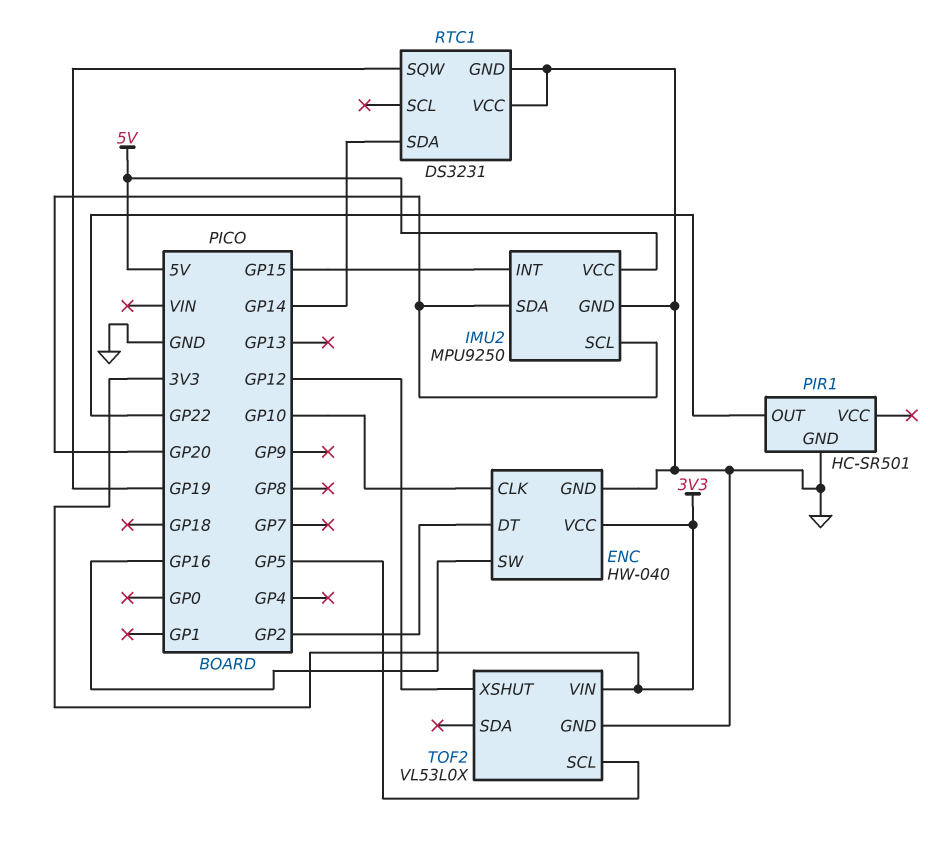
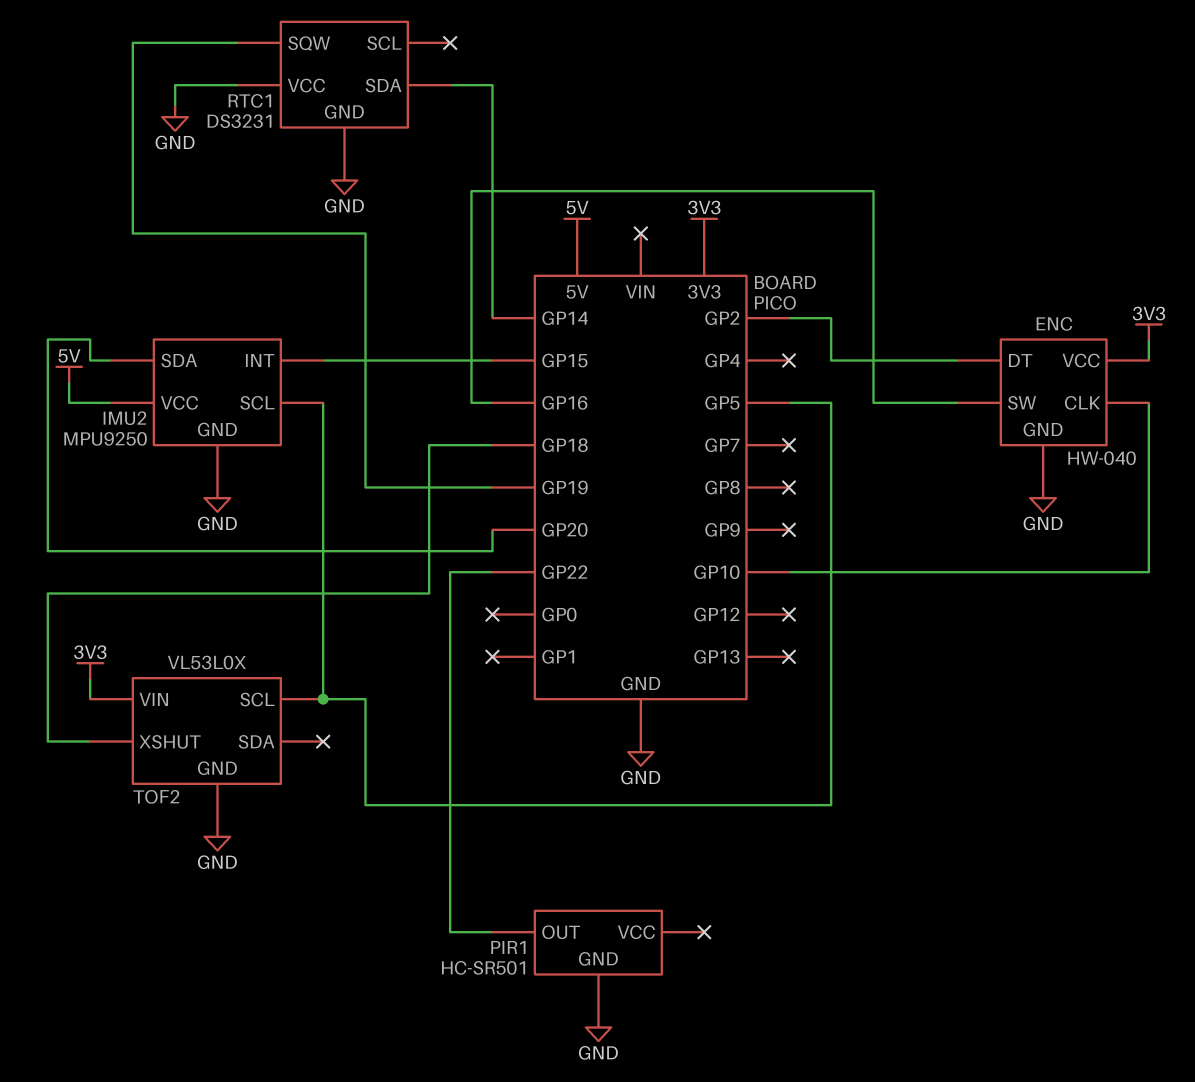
IMU2 pin SCL: GP20 -> GP5
TOF2 pin XSHUT: GP12 -> GP18

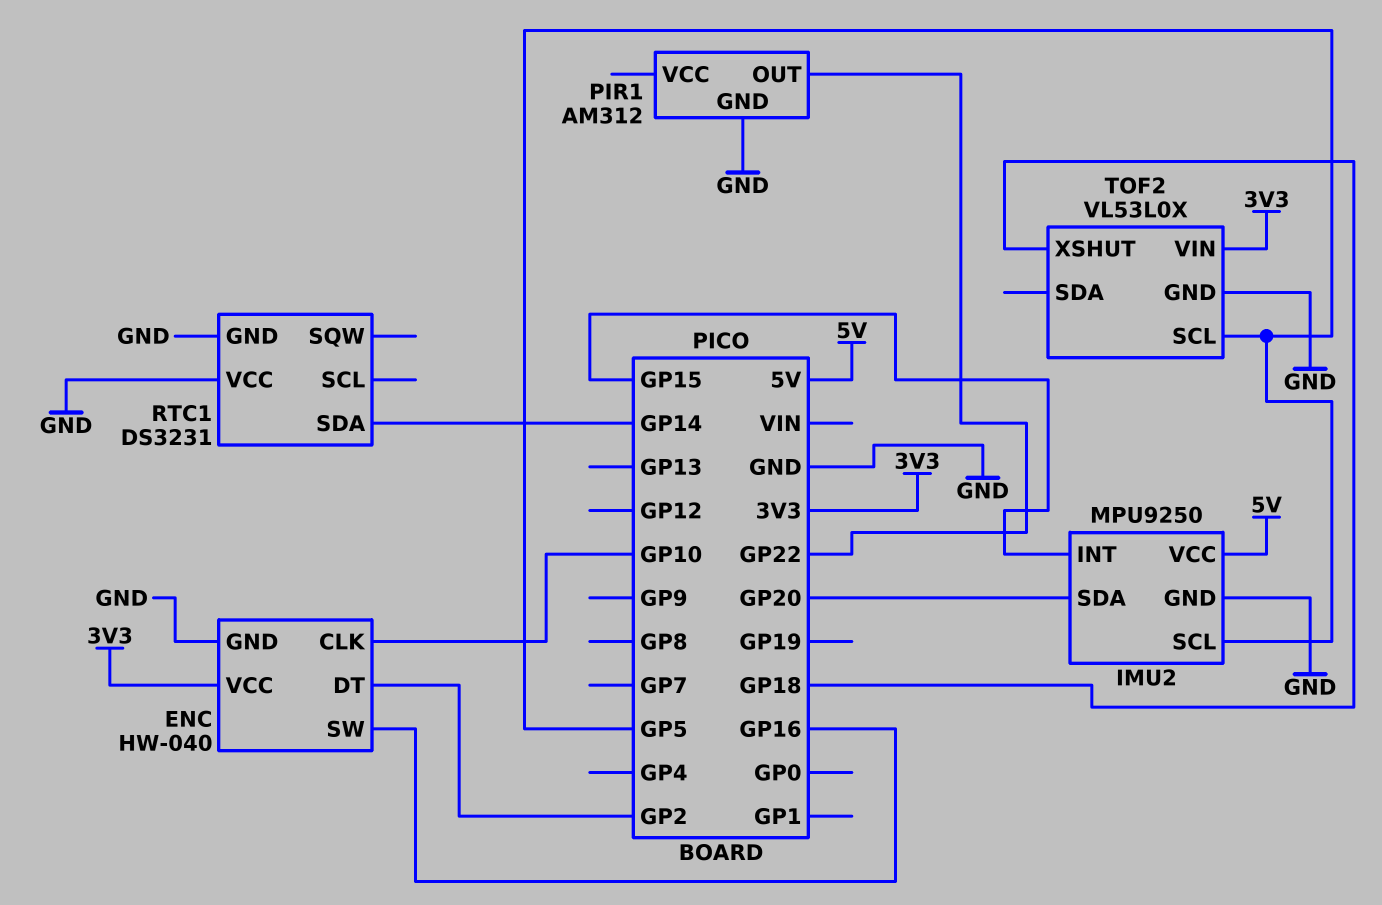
PIR1: HC-SR501 -> AM312
RTC1 pin SQW: GP19 -> none

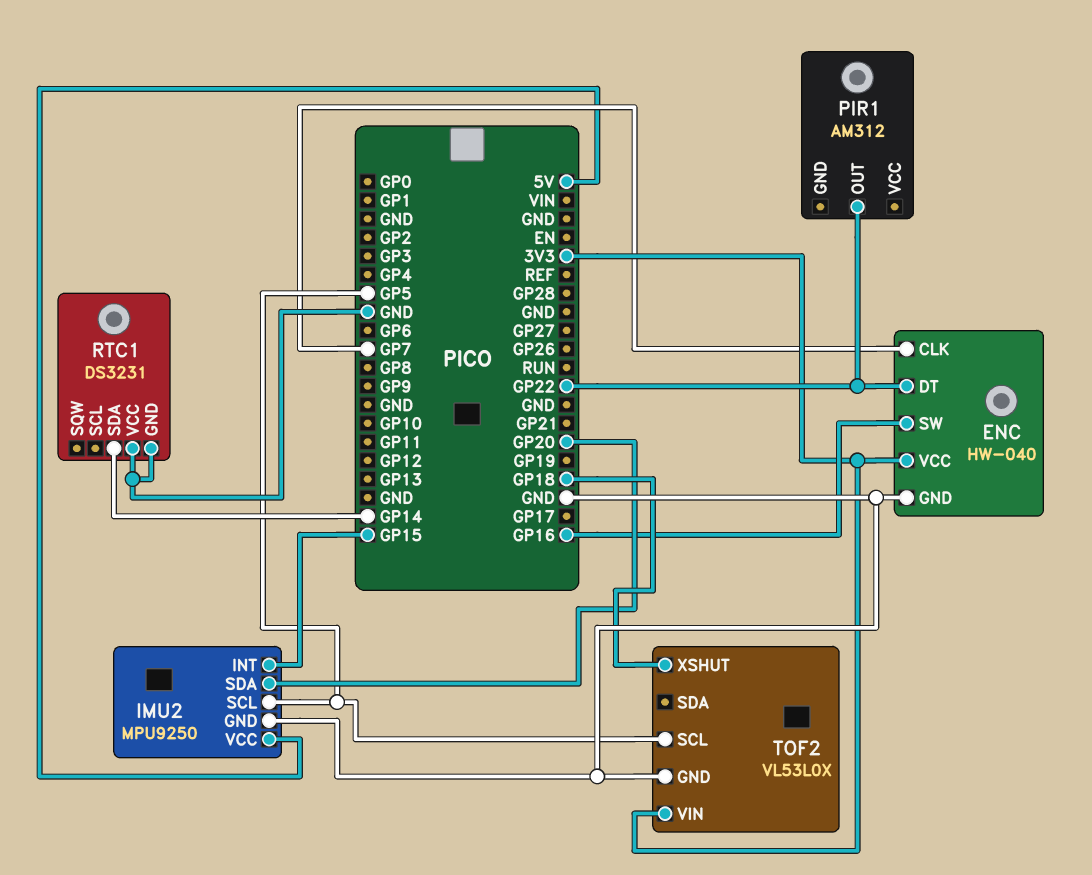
ENC pin CLK: GP10 -> GP7
ENC pin DT: GP2 -> GP22
PIR1 pin GND: GND -> none

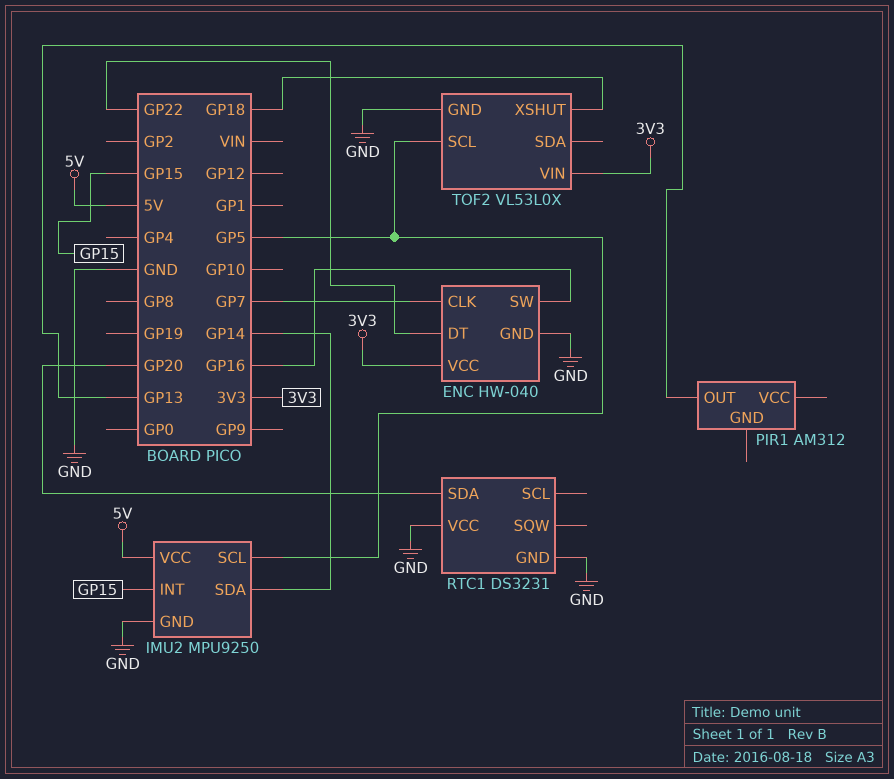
IMU2 pin SDA: GP20 -> GP14
PIR1 pin OUT: GP22 -> GP13
RTC1 pin SDA: GP14 -> GP20

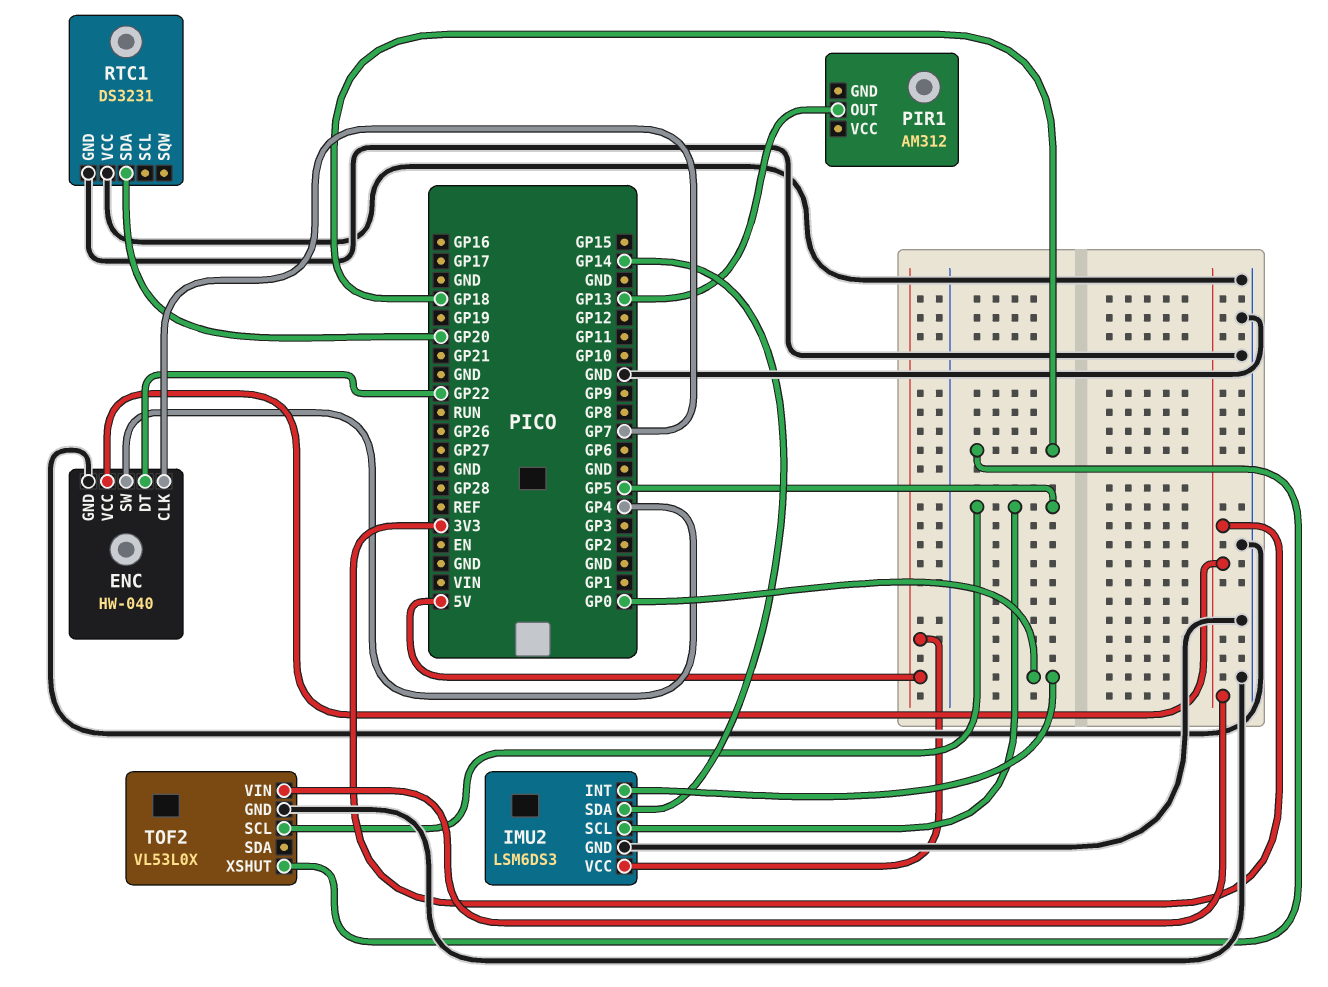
ENC pin SW: GP16 -> GP4
IMU2: MPU9250 -> LSM6DS3
IMU2 pin INT: GP15 -> GP0

